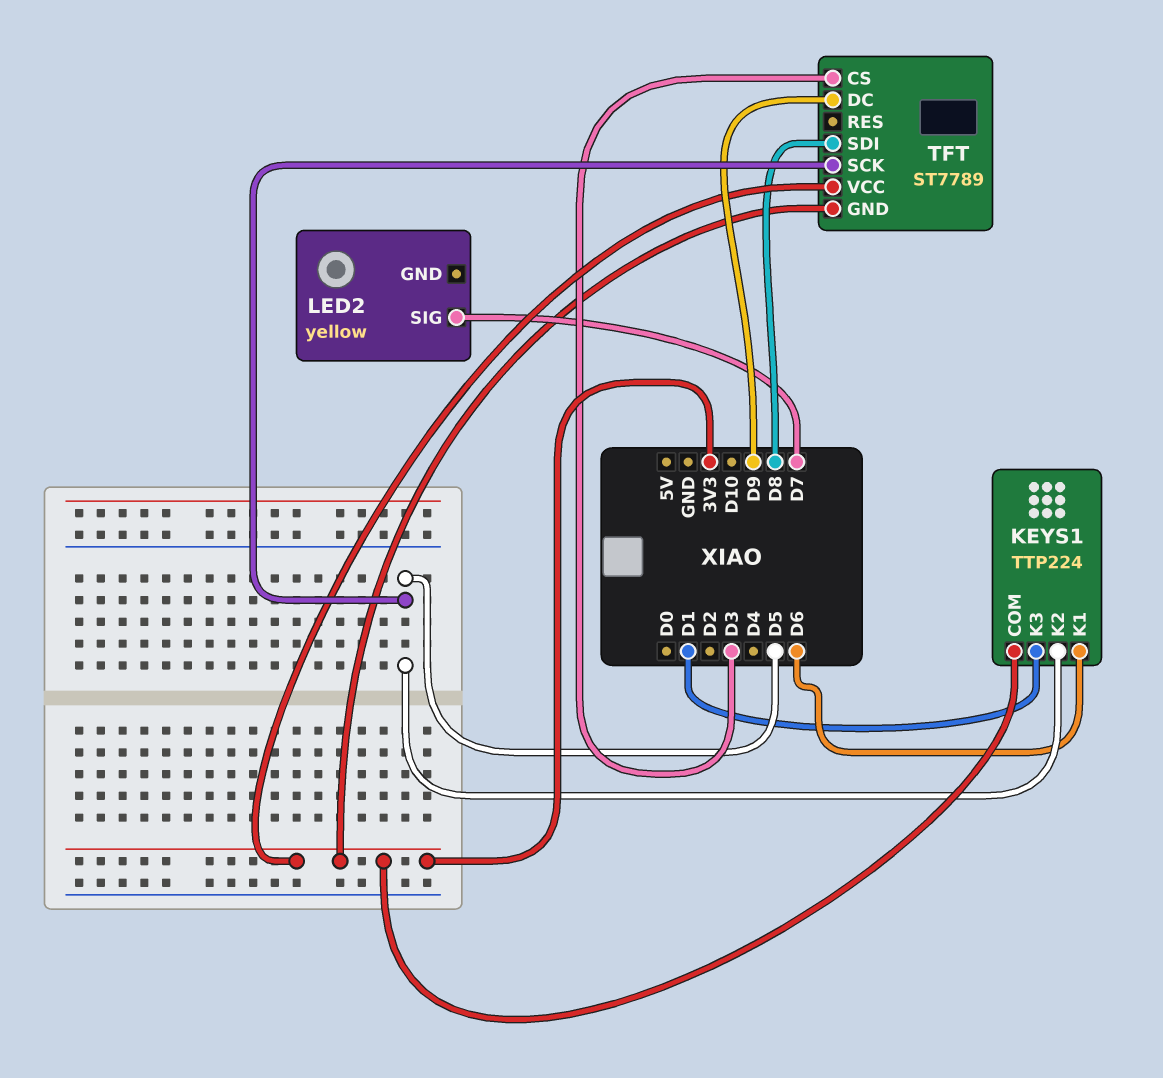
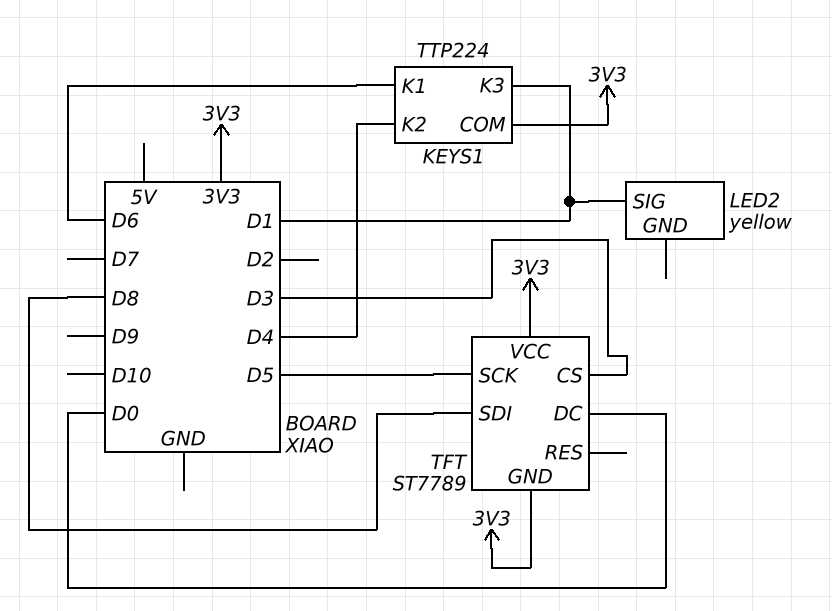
KEYS1 pin K2: D5 -> D4
LED2 pin SIG: D7 -> D1
TFT pin DC: D9 -> D0

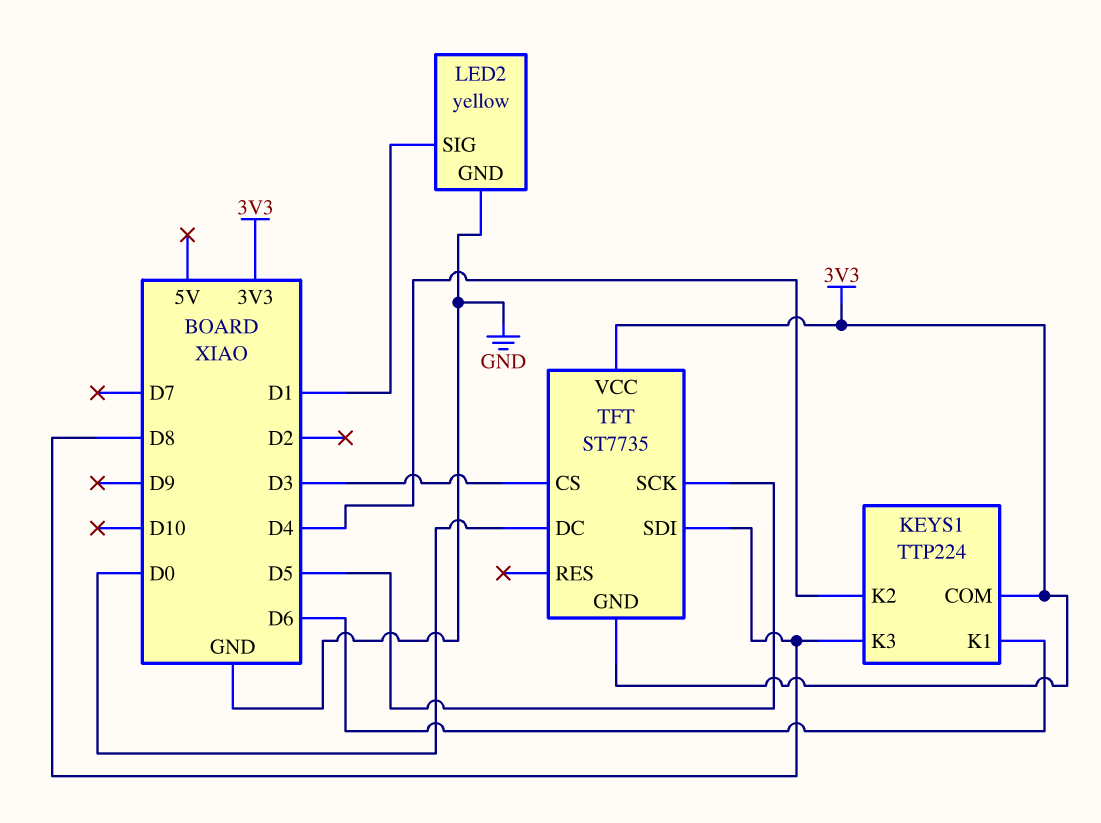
KEYS1 pin K3: D1 -> D8
LED2 pin GND: none -> GND
TFT: ST7789 -> ST7735

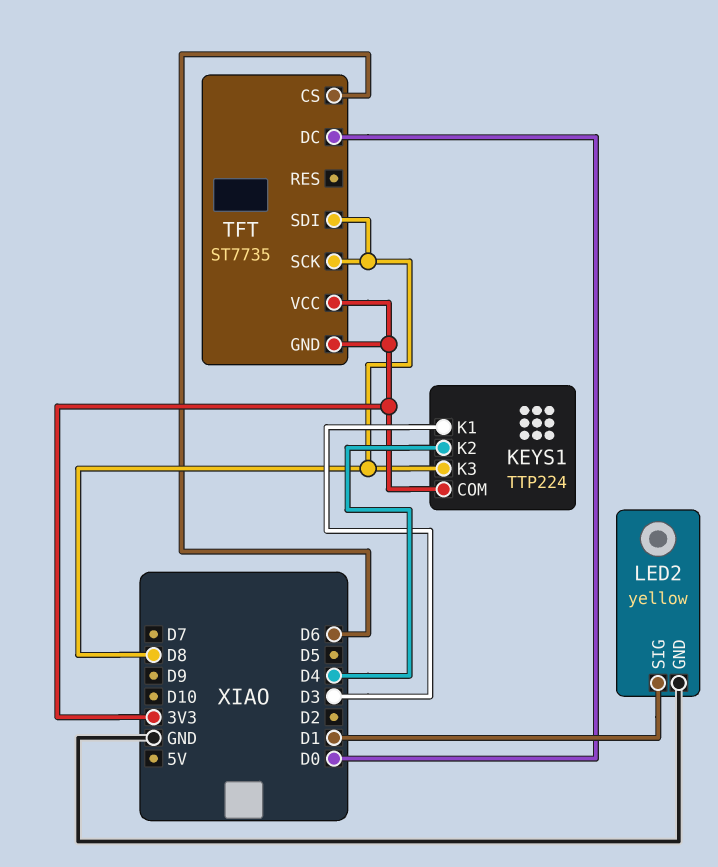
KEYS1 pin K1: D6 -> D3
TFT pin CS: D3 -> D6
TFT pin SCK: D5 -> D8

